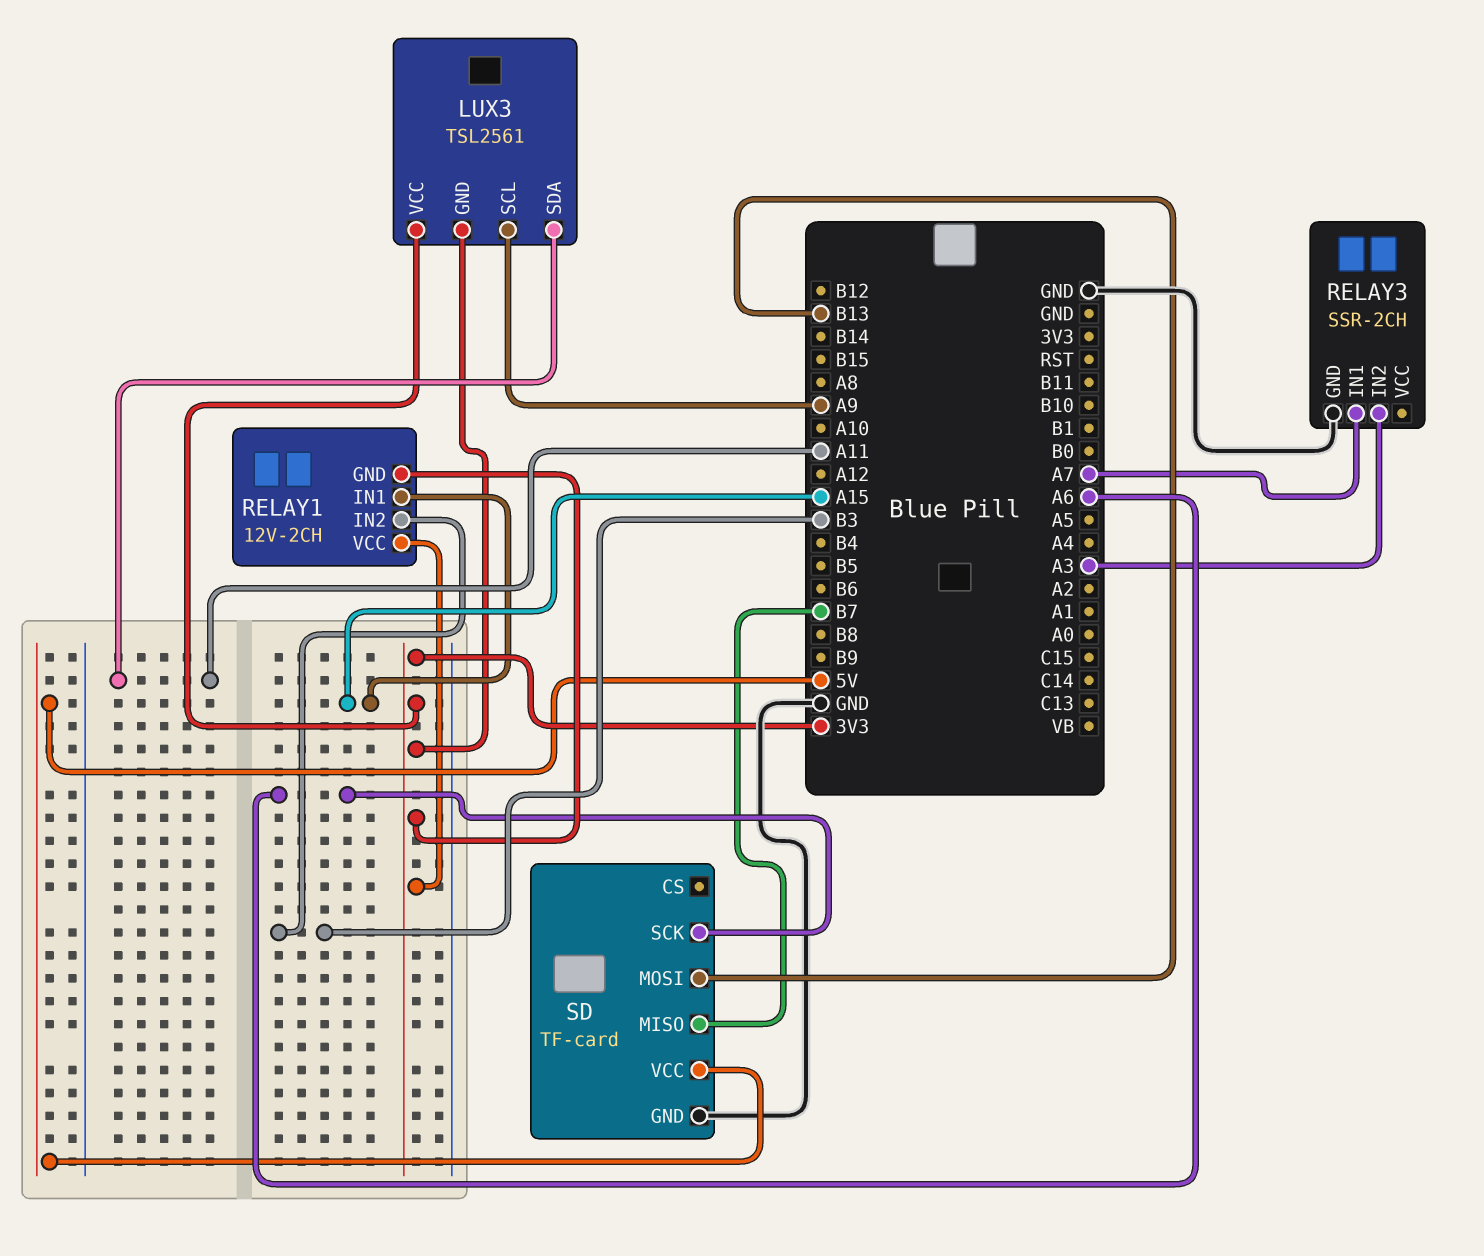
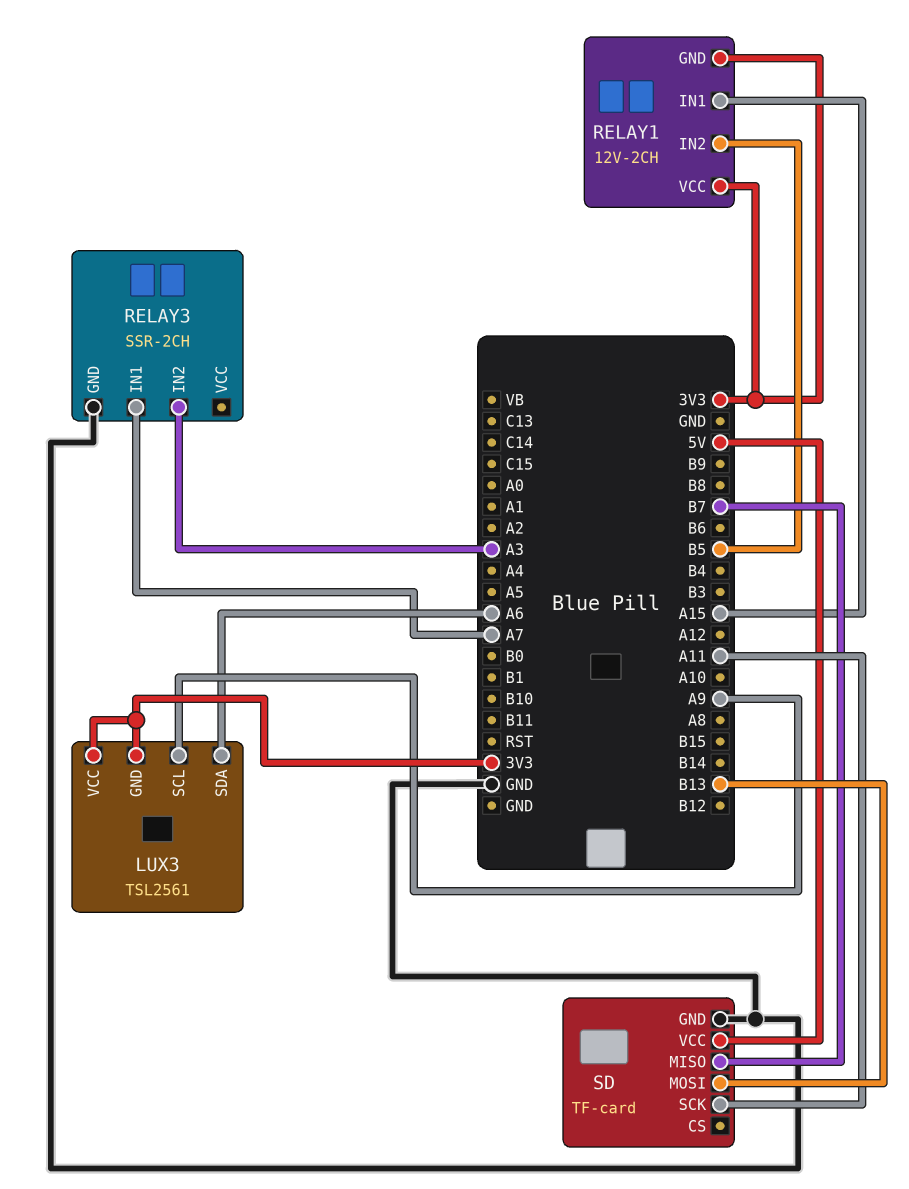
LUX3 pin SDA: A11 -> A6
RELAY1 pin IN2: B3 -> B5
SD pin SCK: A6 -> A11

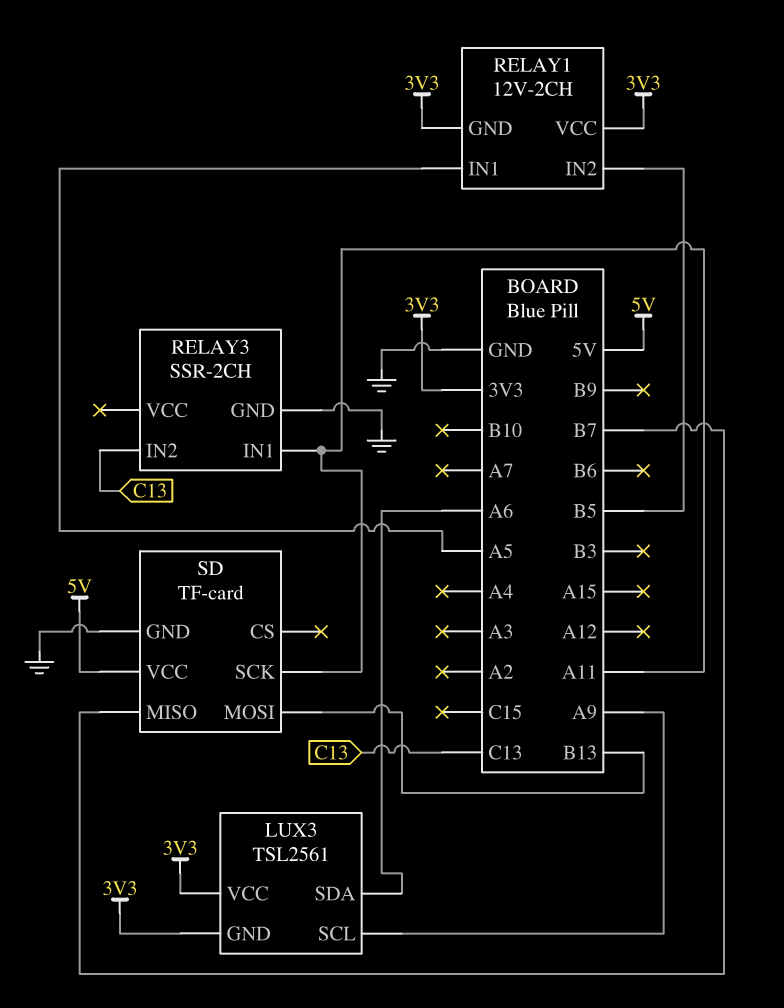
RELAY1 pin IN1: A15 -> A5
RELAY3 pin IN1: A7 -> A11
RELAY3 pin IN2: A3 -> C13

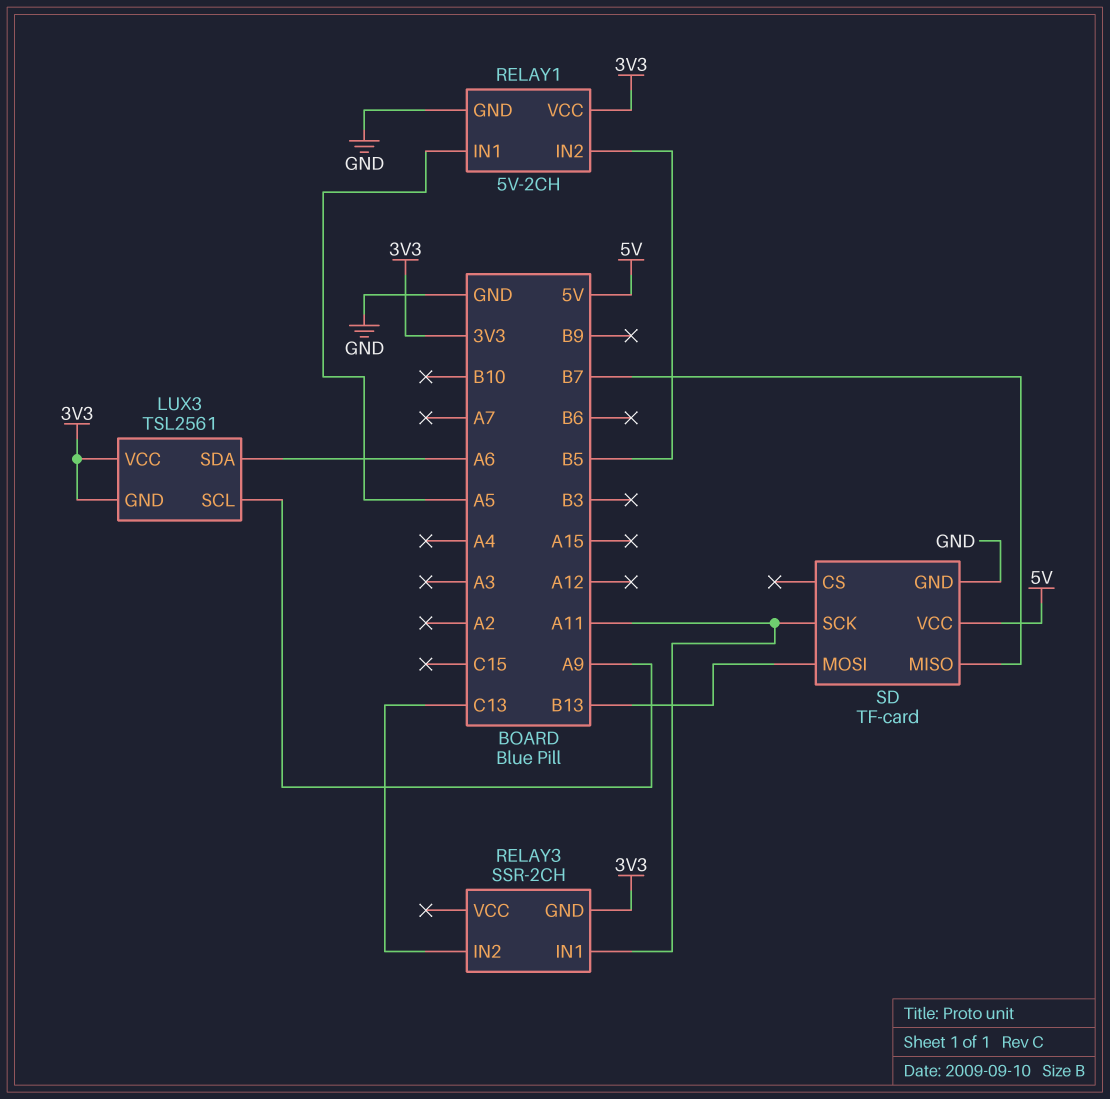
RELAY1: 12V-2CH -> 5V-2CH
RELAY1 pin GND: 3V3 -> GND
RELAY3 pin GND: GND -> 3V3

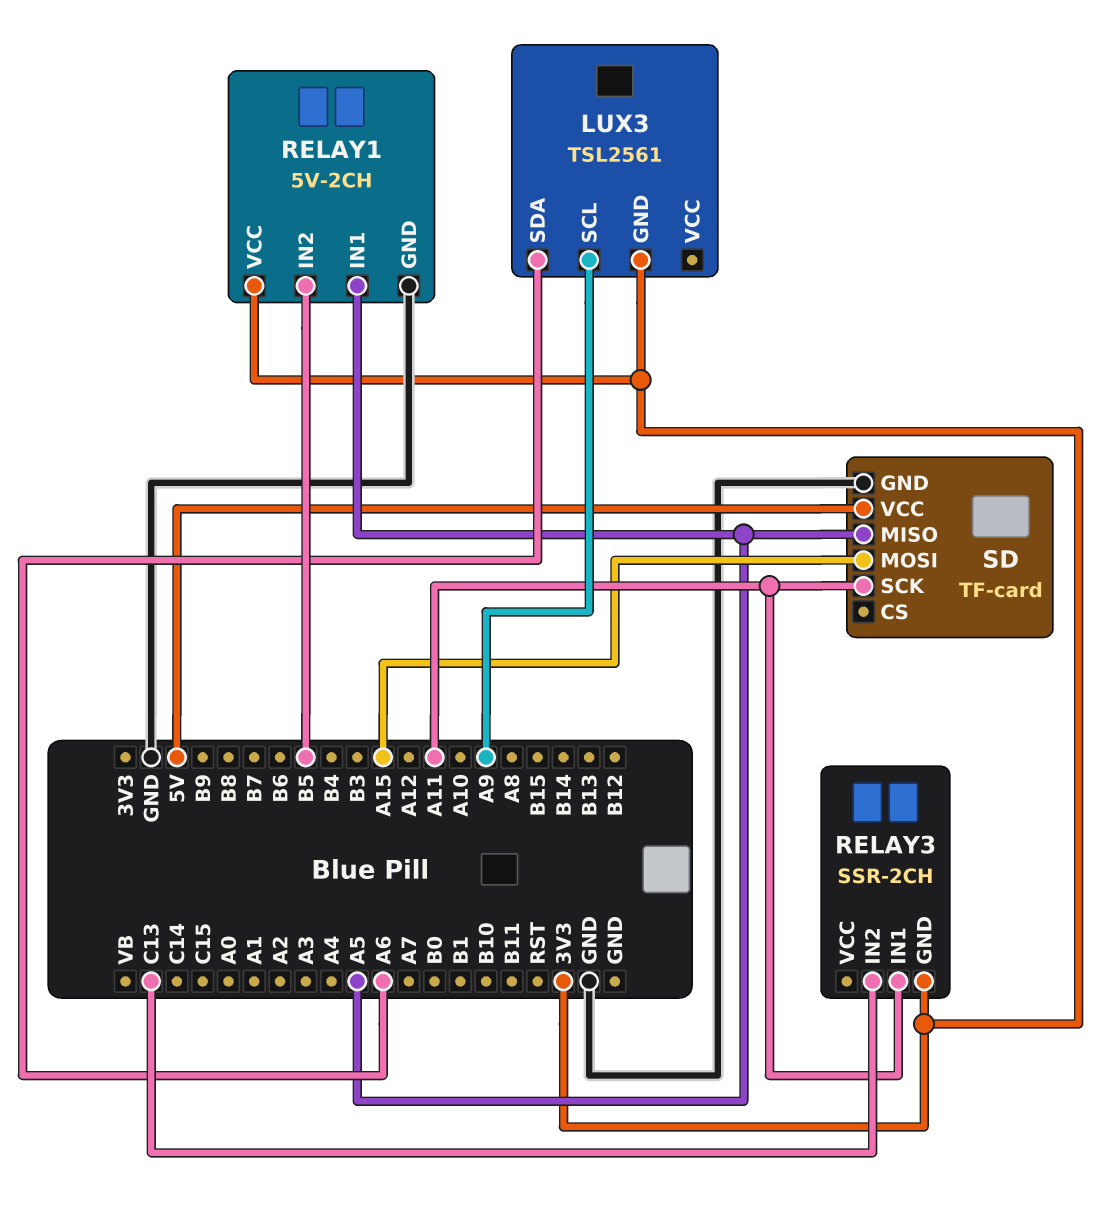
LUX3 pin VCC: 3V3 -> none
SD pin MISO: B7 -> A5
SD pin MOSI: B13 -> A15

